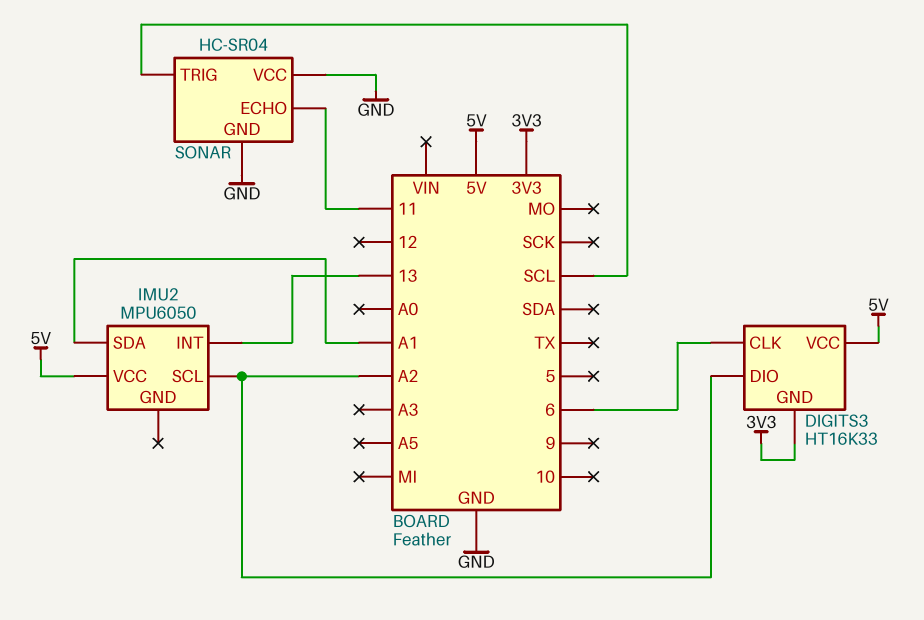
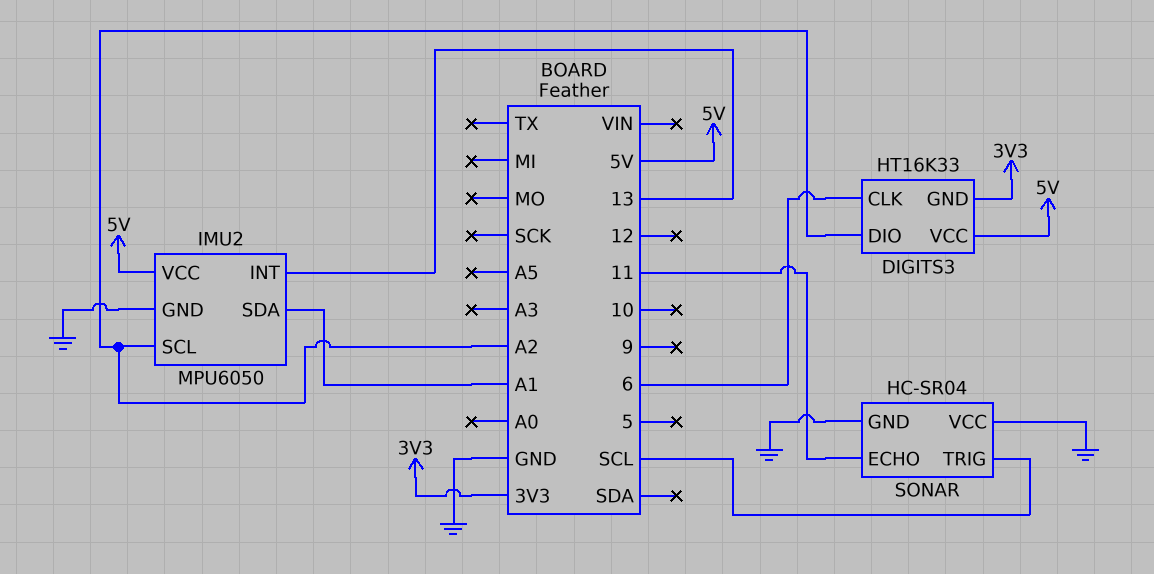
IMU2 pin GND: none -> GND

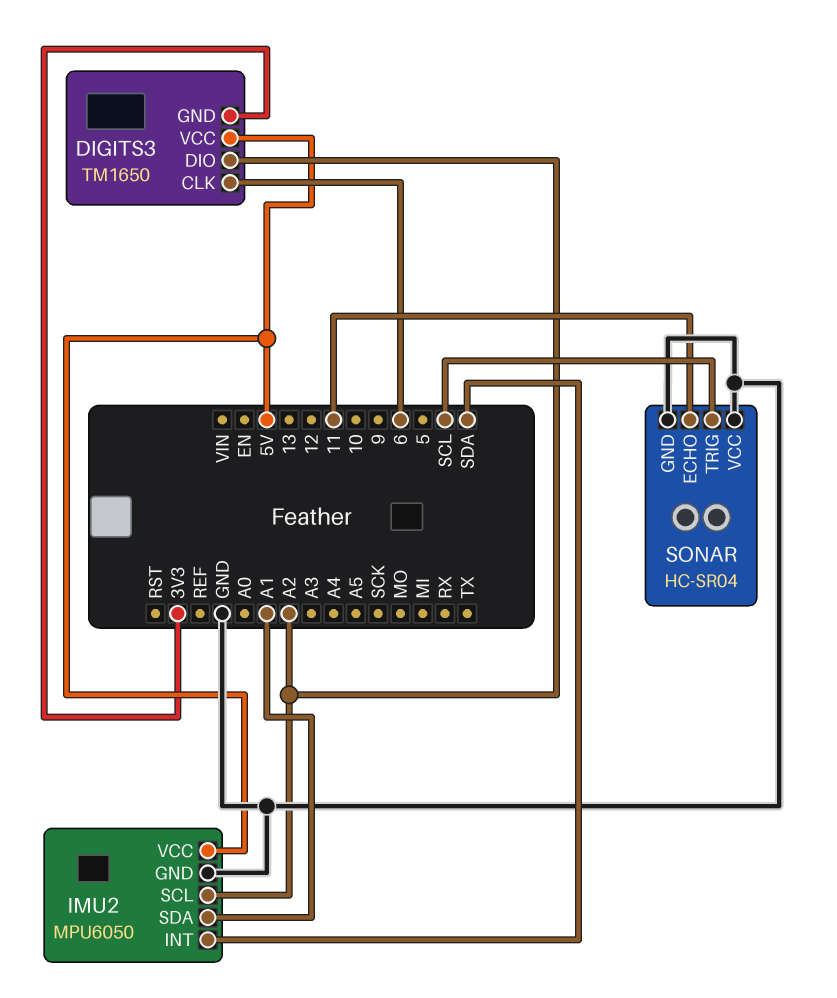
DIGITS3: HT16K33 -> TM1650
IMU2 pin INT: 13 -> SDA

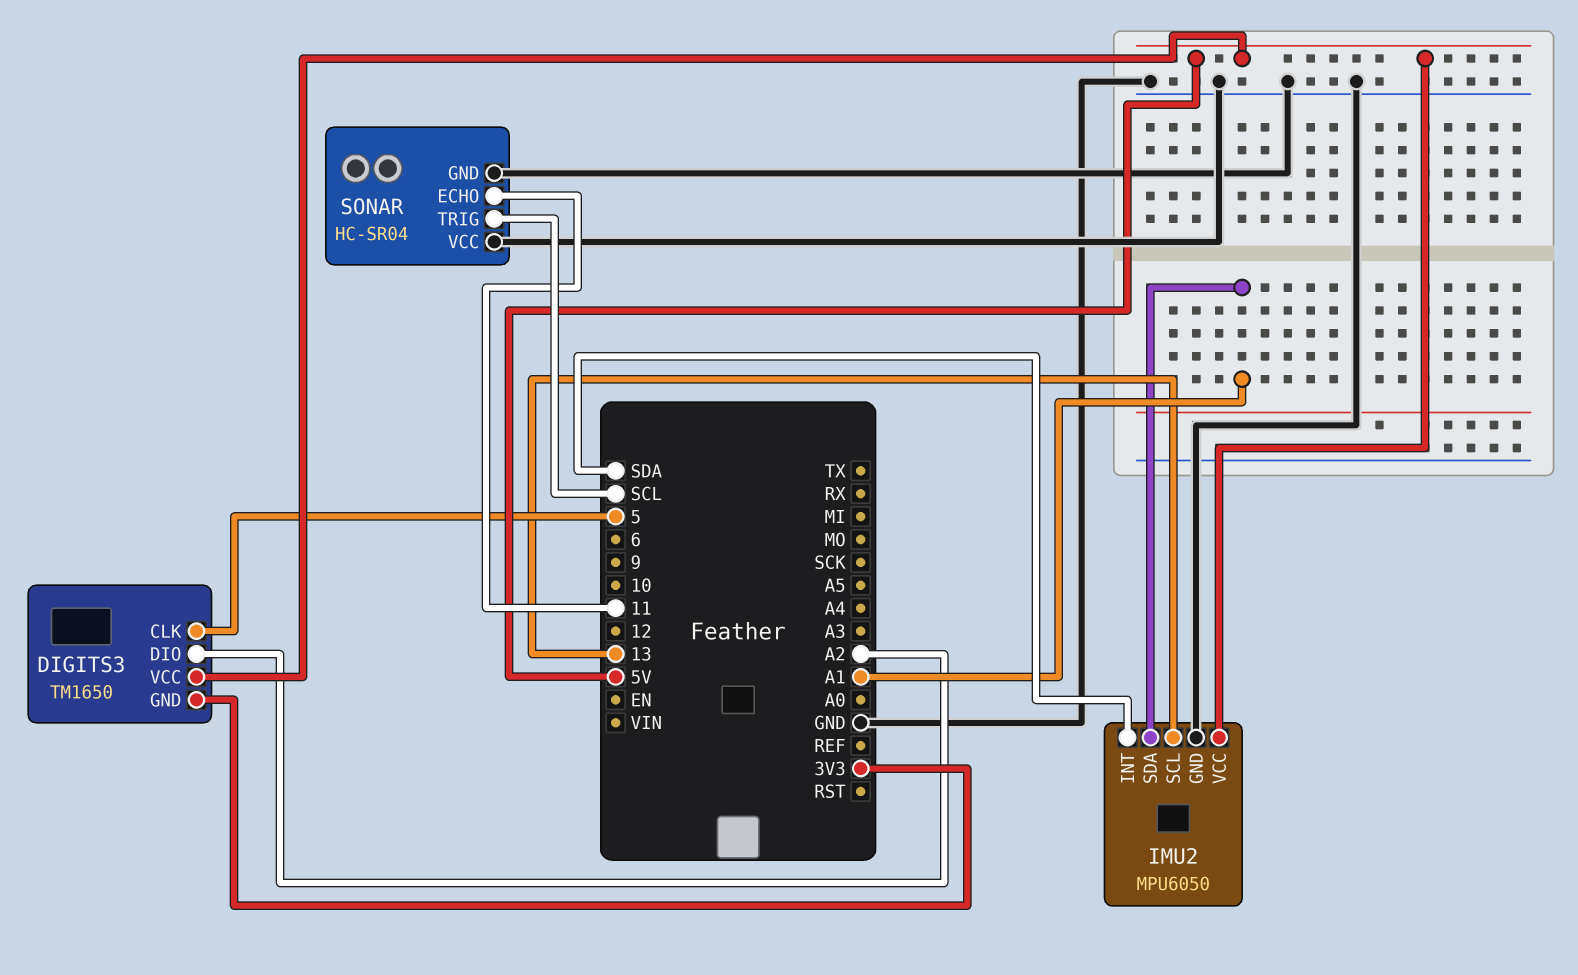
DIGITS3 pin CLK: 6 -> 5
IMU2 pin SCL: A2 -> 13

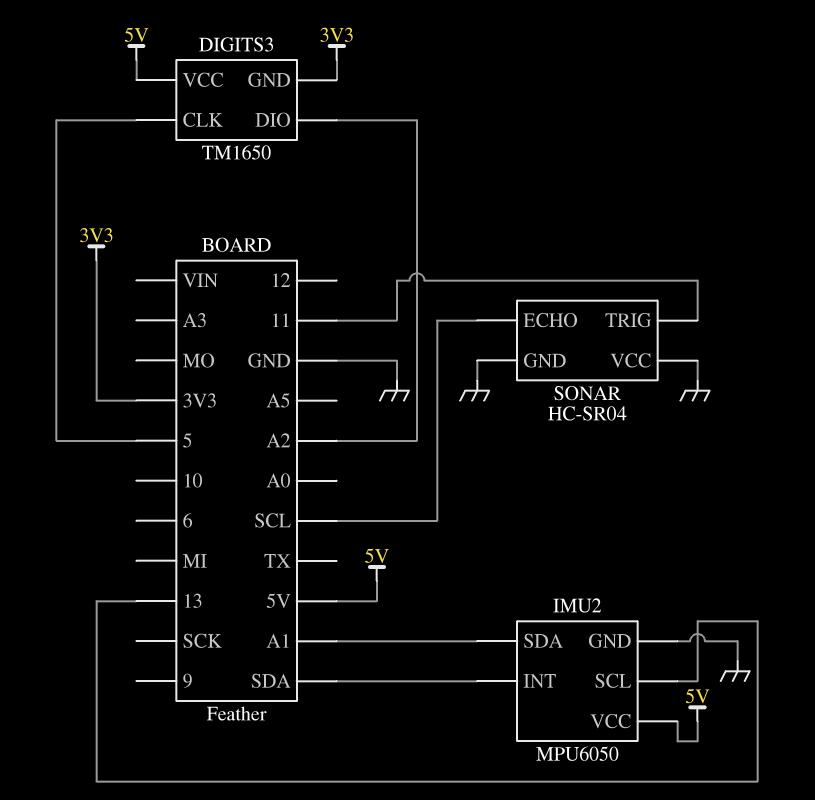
SONAR pin ECHO: 11 -> SCL
SONAR pin TRIG: SCL -> 11

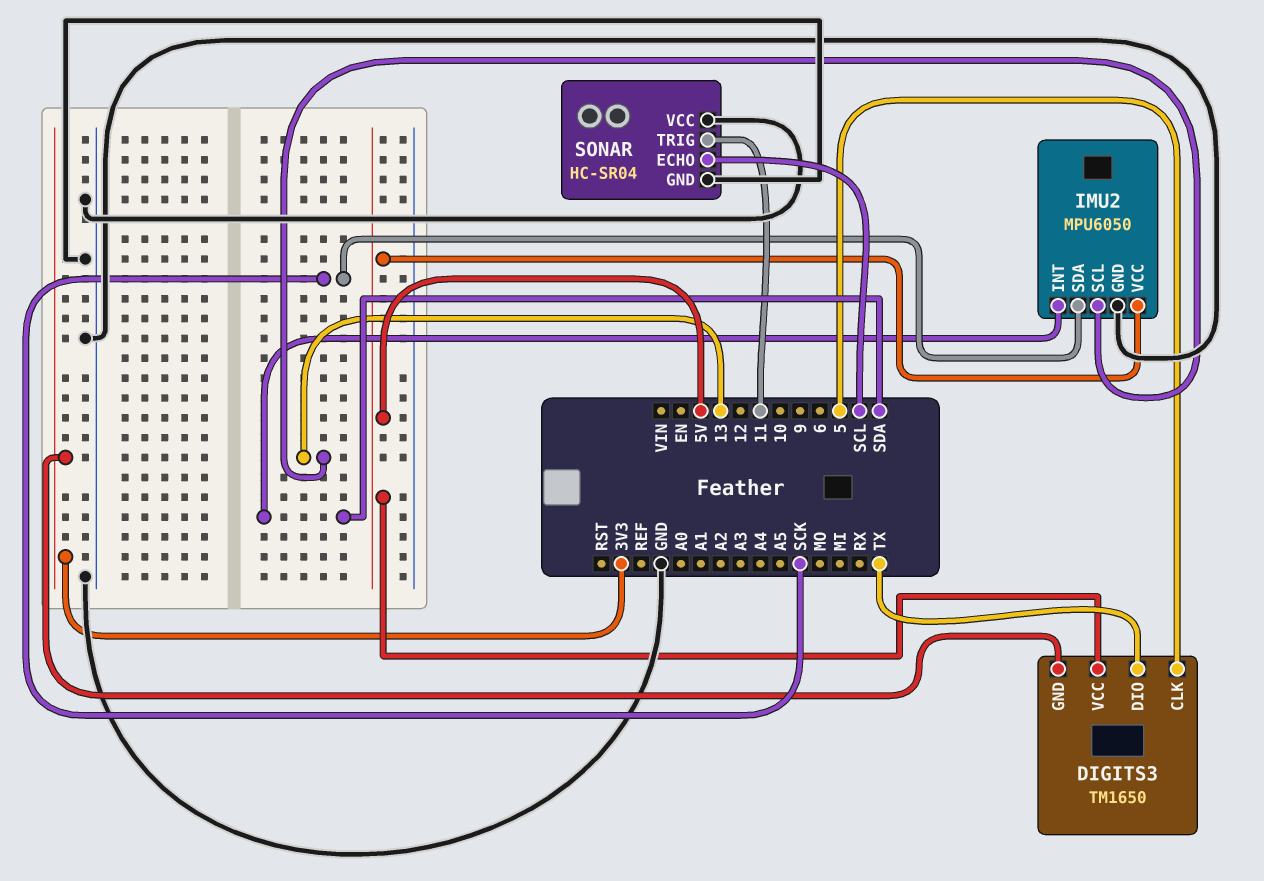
DIGITS3 pin DIO: A2 -> TX
IMU2 pin SDA: A1 -> SCK

